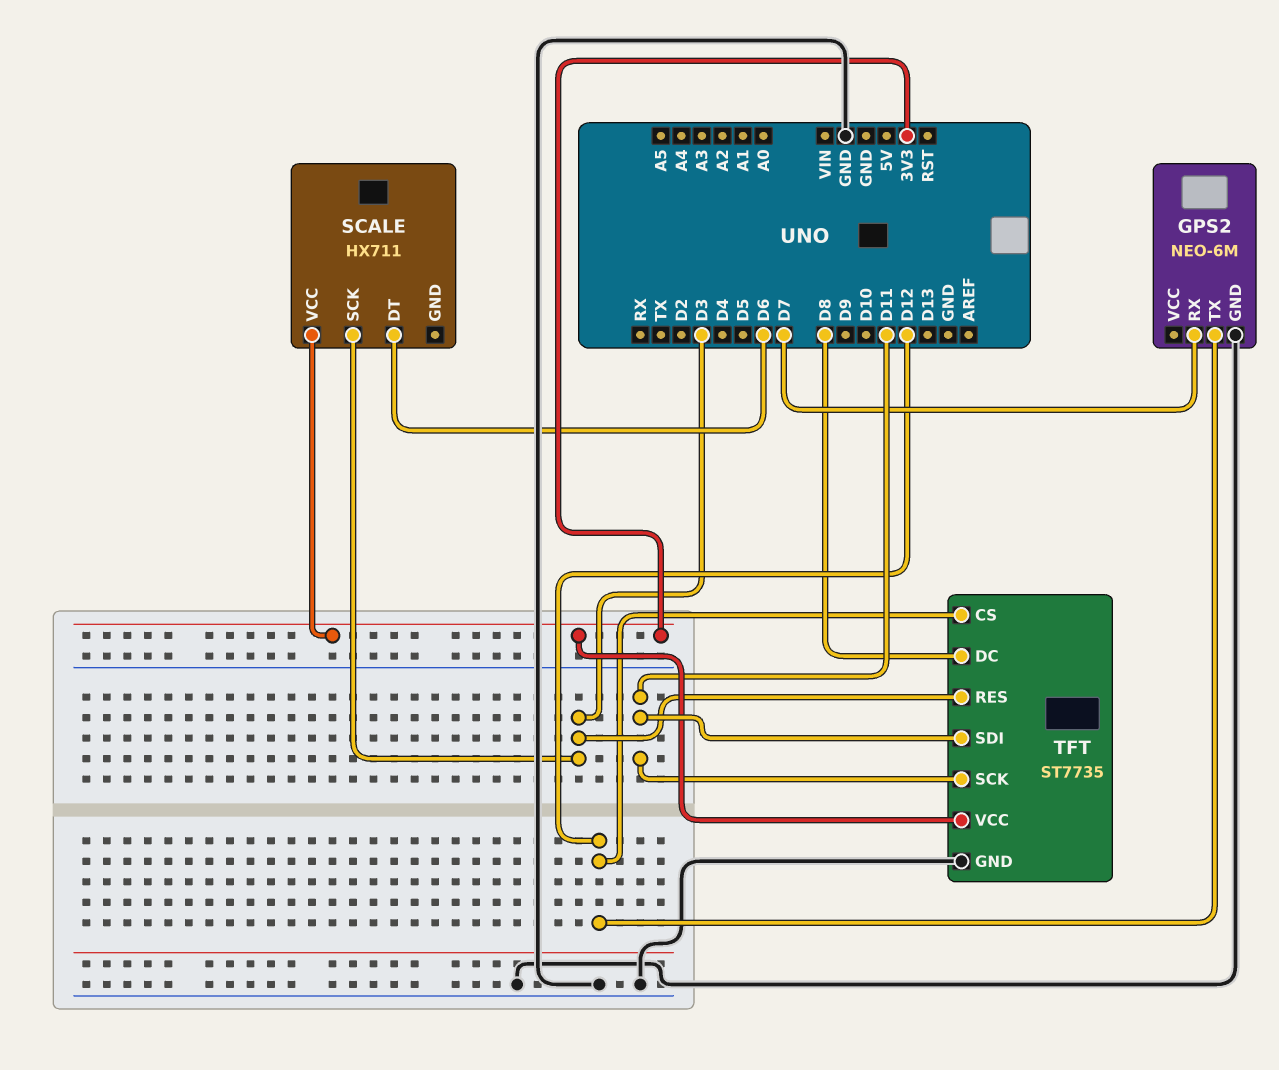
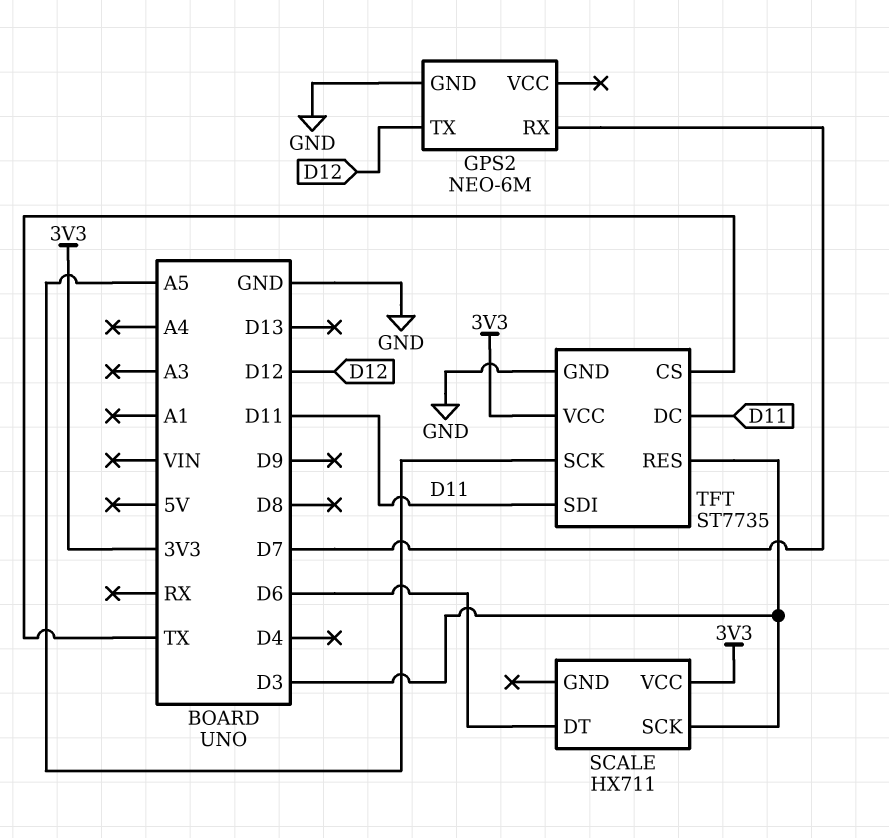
TFT pin CS: D12 -> TX
TFT pin DC: D8 -> D11
TFT pin SCK: D11 -> A5

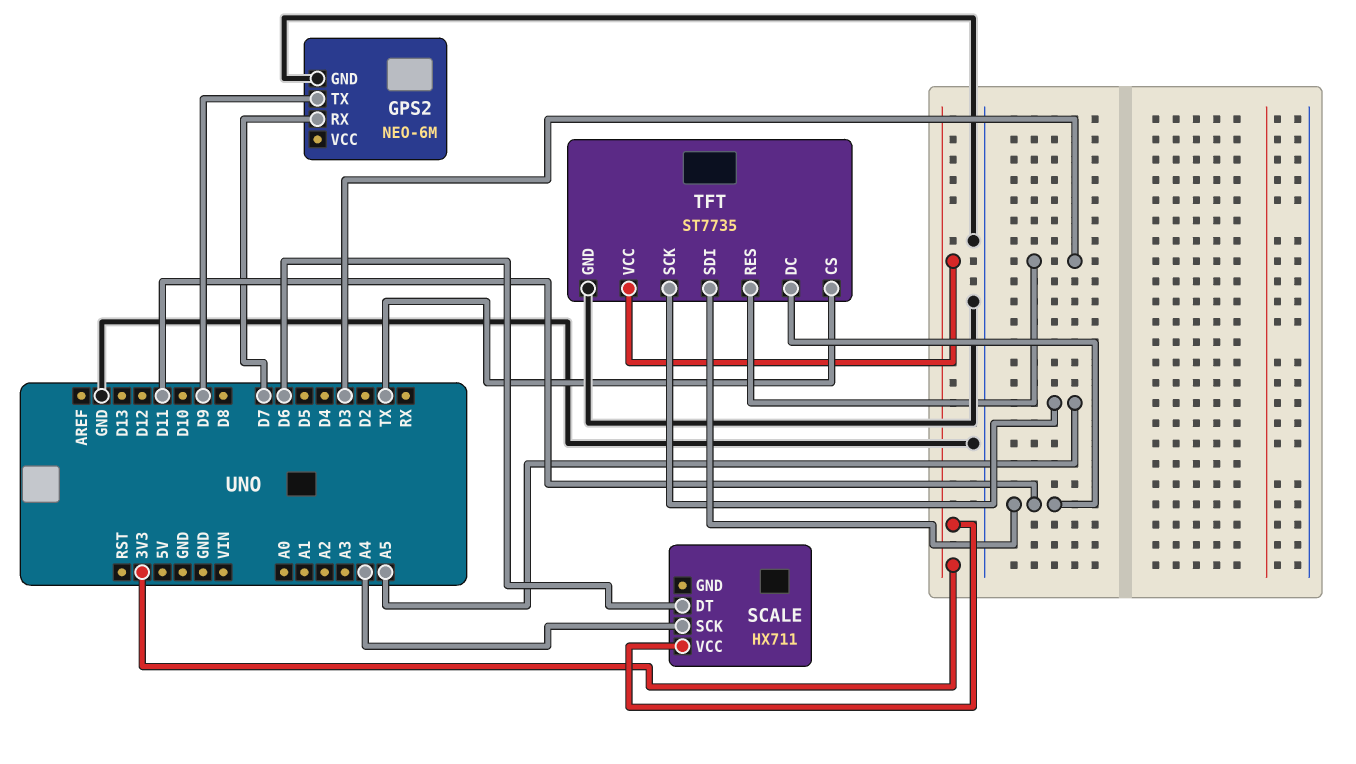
GPS2 pin TX: D12 -> D9
SCALE pin SCK: D3 -> A4

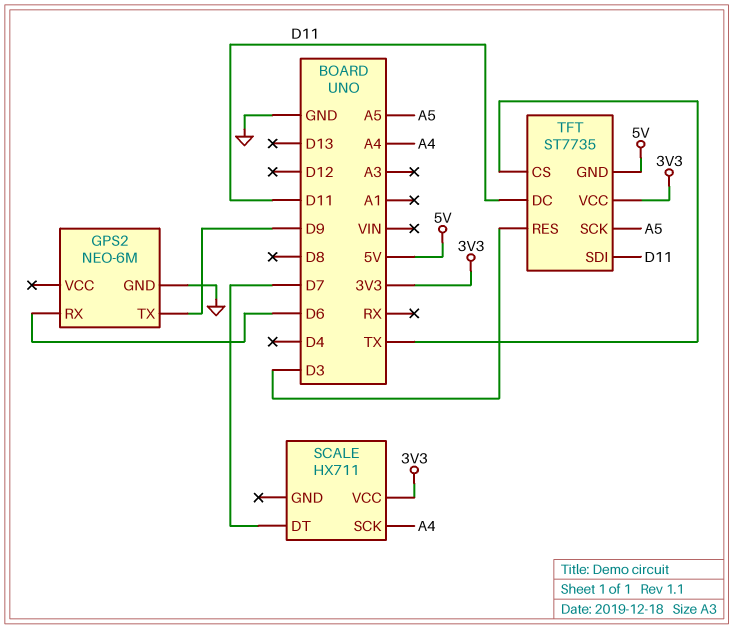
GPS2 pin RX: D7 -> D6
SCALE pin DT: D6 -> D7
TFT pin GND: GND -> 5V

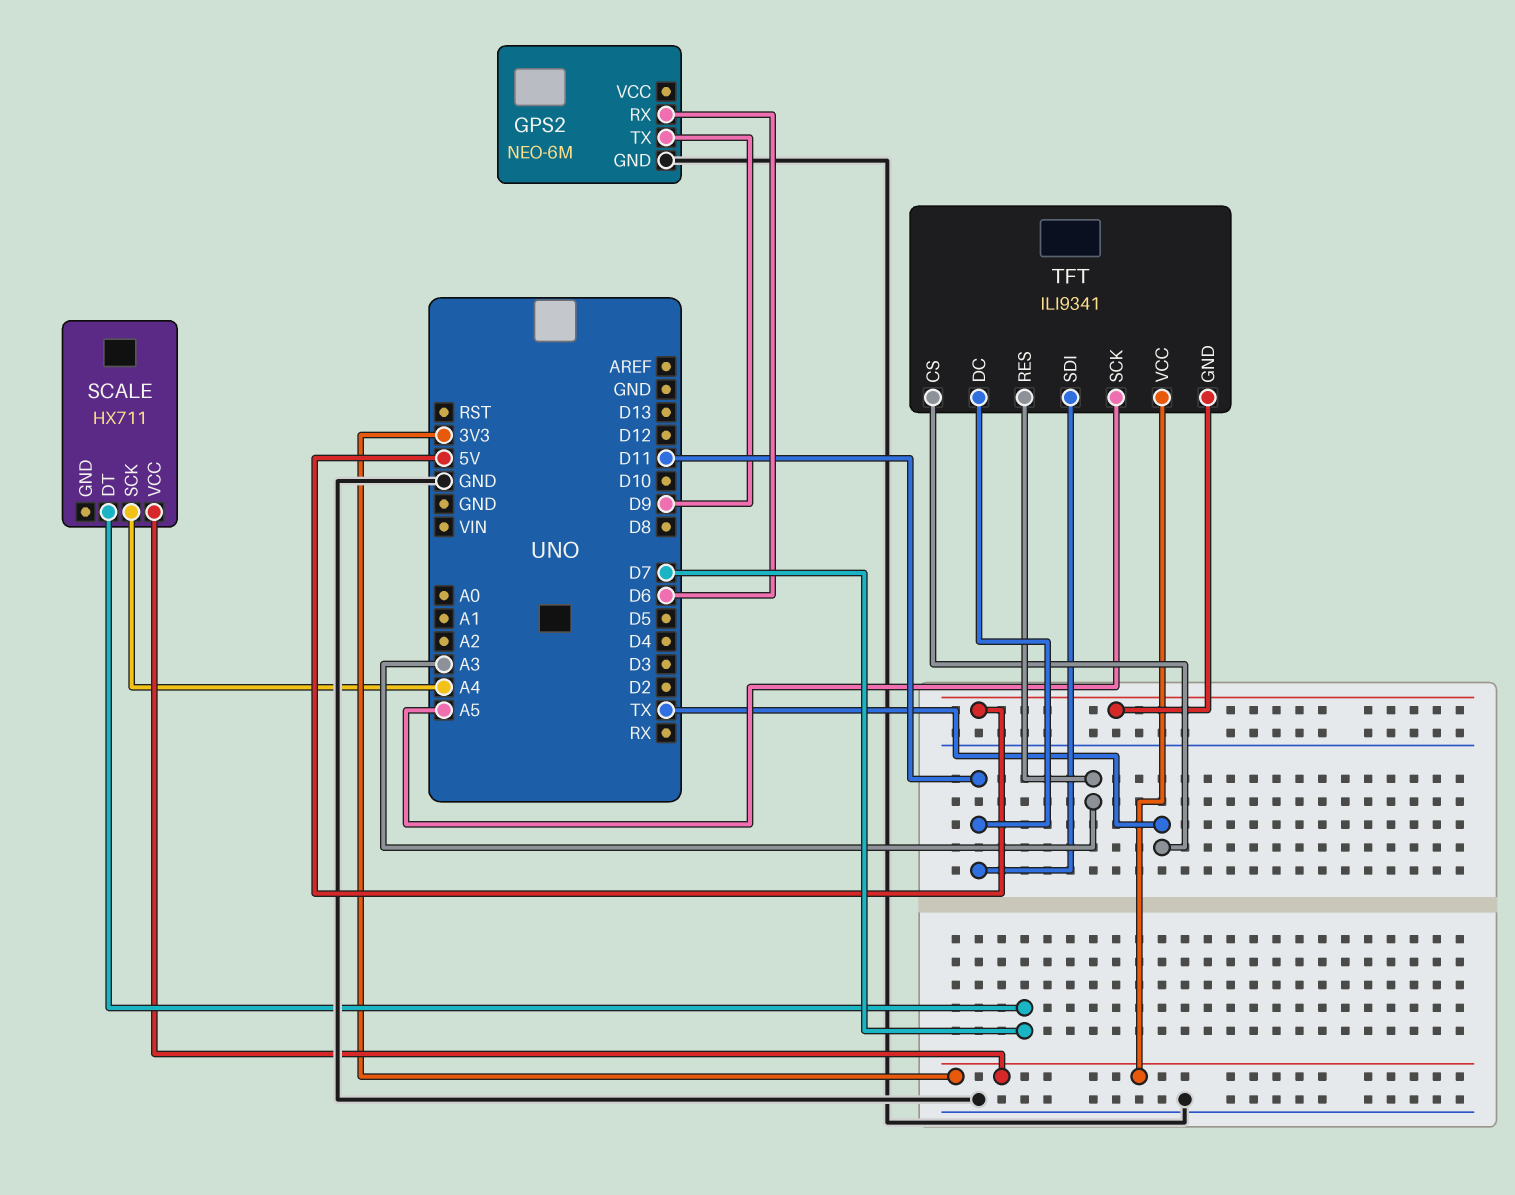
TFT: ST7735 -> ILI9341
TFT pin RES: D3 -> A3

